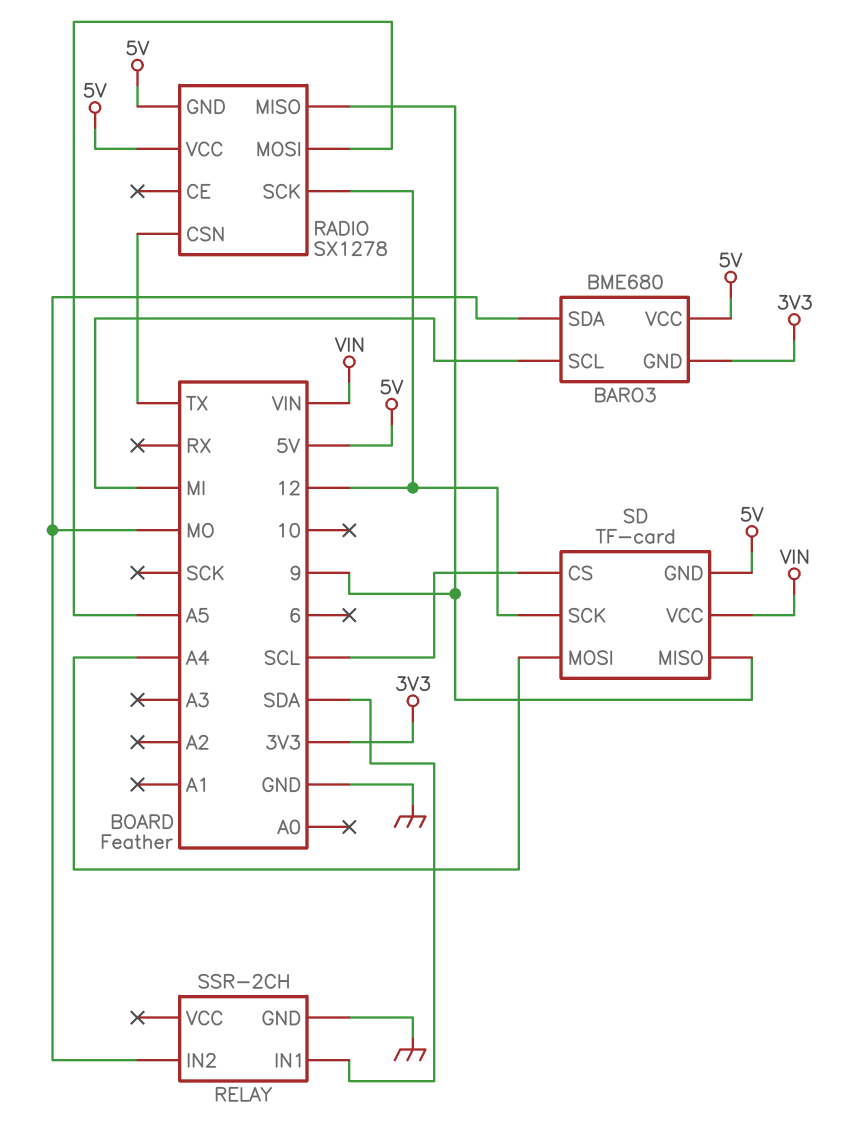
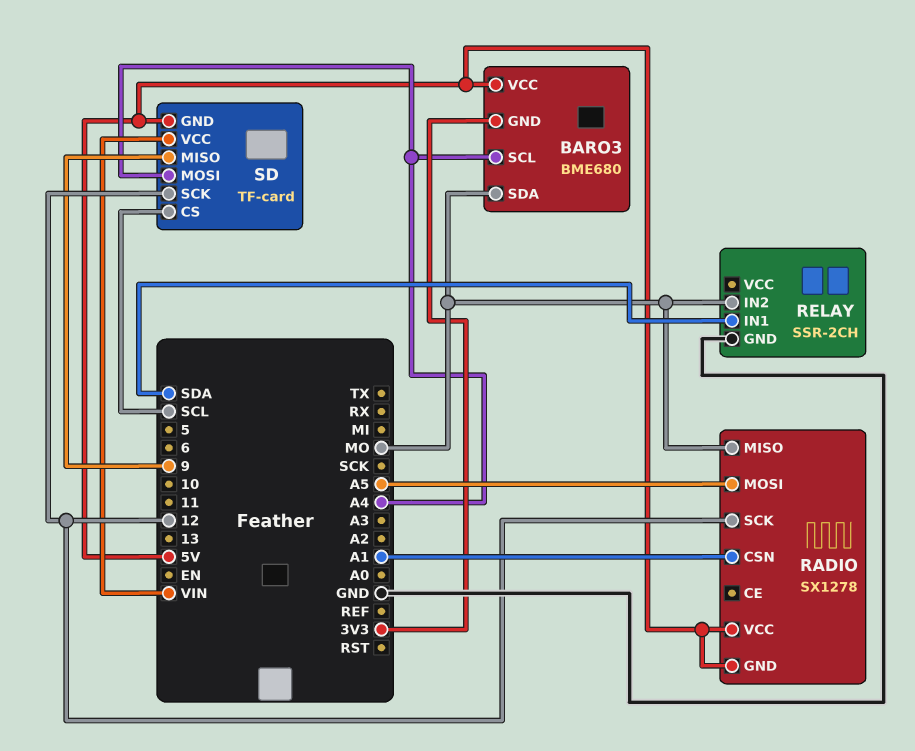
BARO3 pin SCL: MI -> A4
RADIO pin CSN: TX -> A1
RADIO pin MISO: 9 -> MO

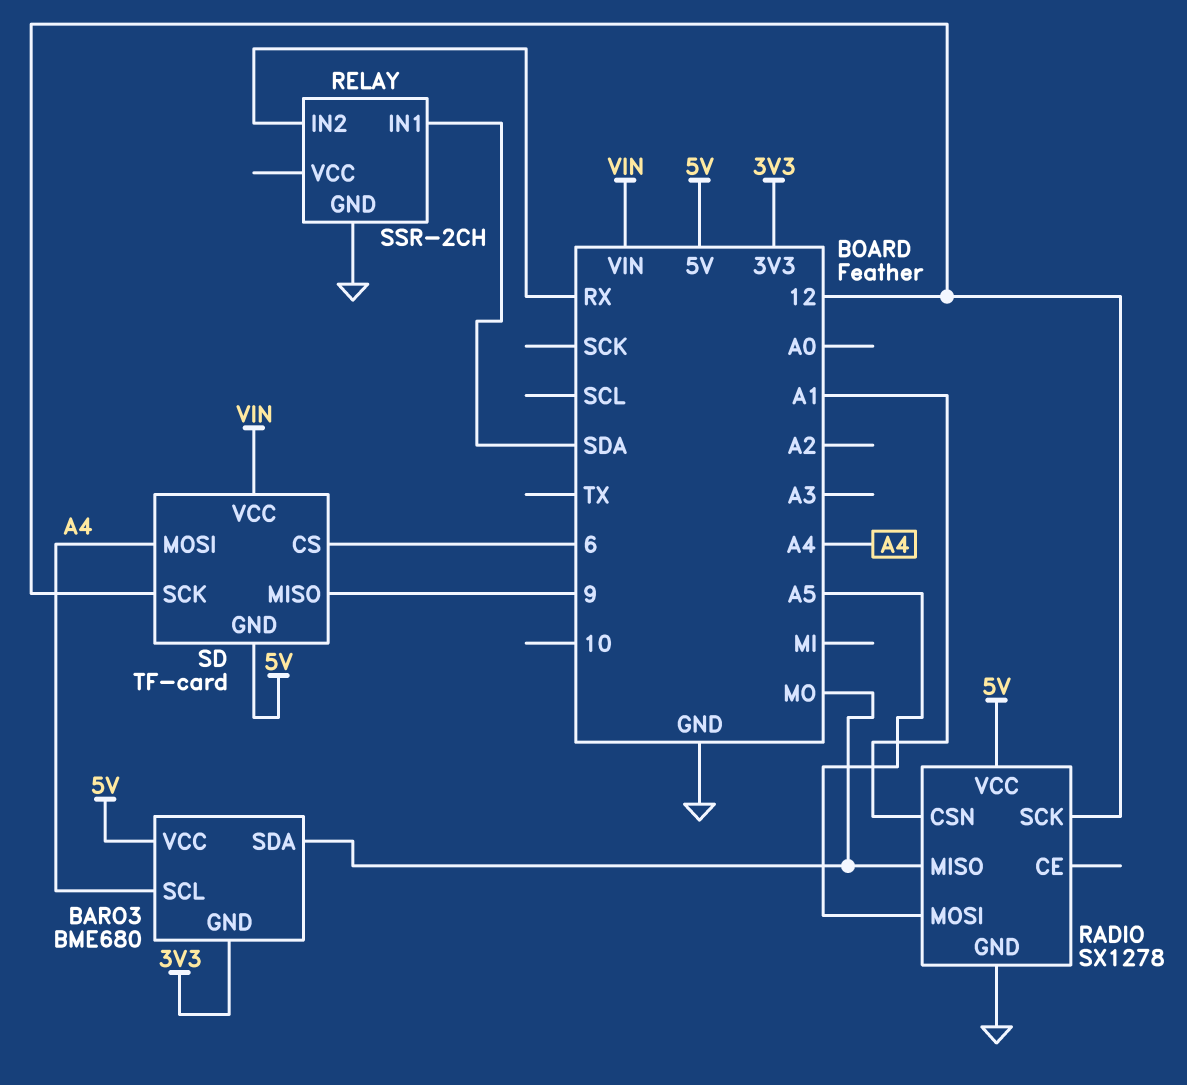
RADIO pin GND: 5V -> GND
RELAY pin IN2: MO -> RX
SD pin CS: SCL -> 6

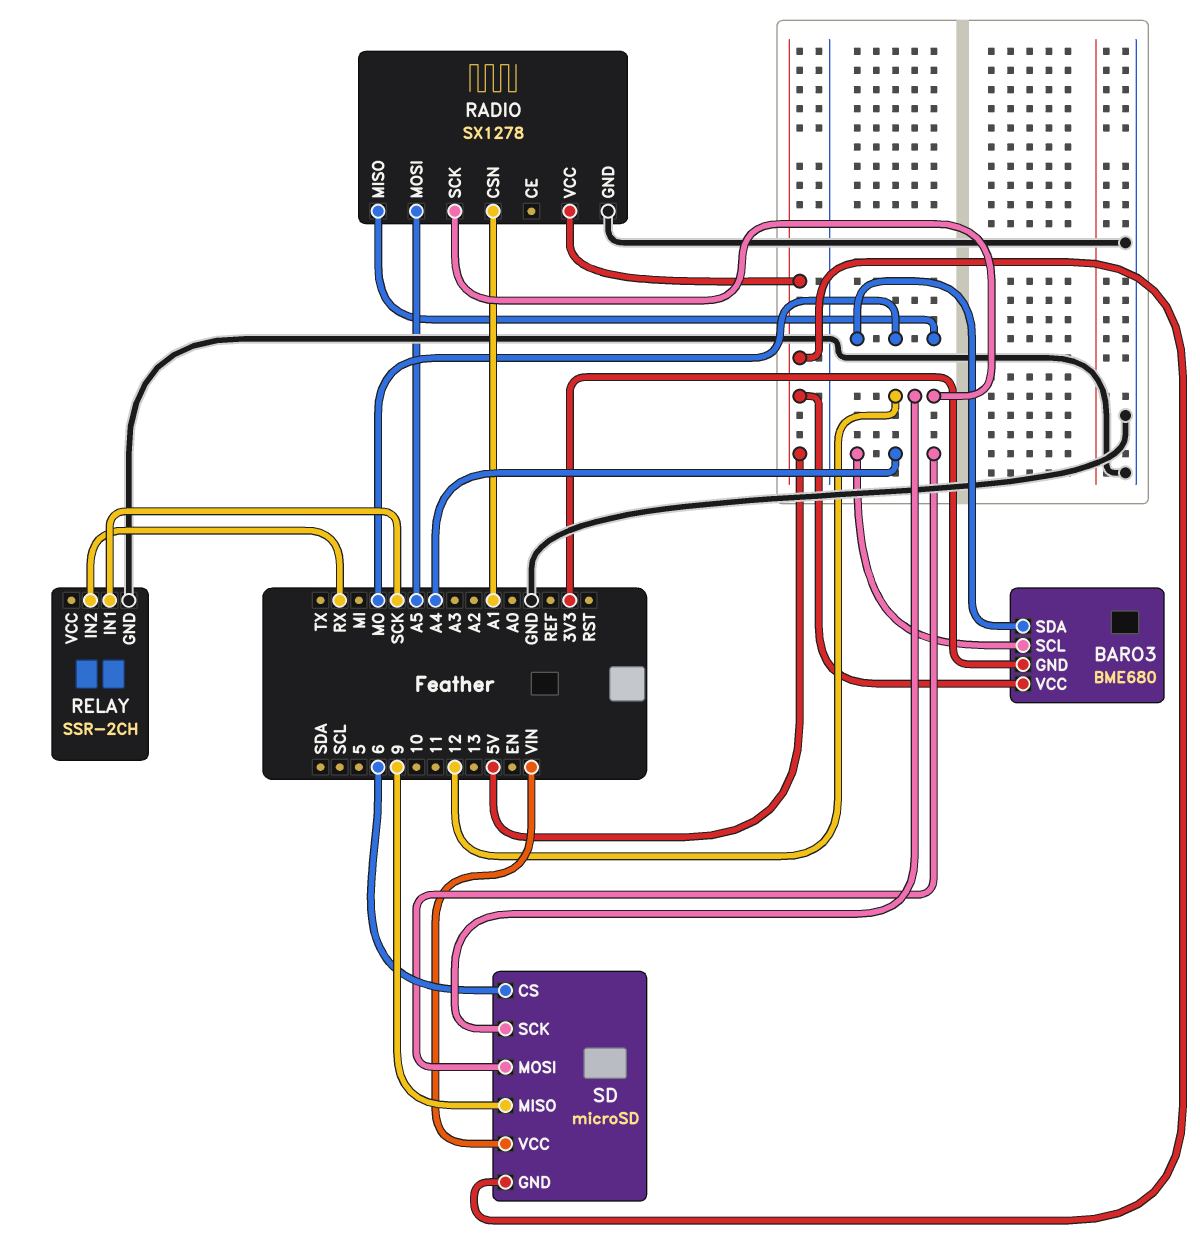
RELAY pin IN1: SDA -> SCK
SD: TF-card -> microSD

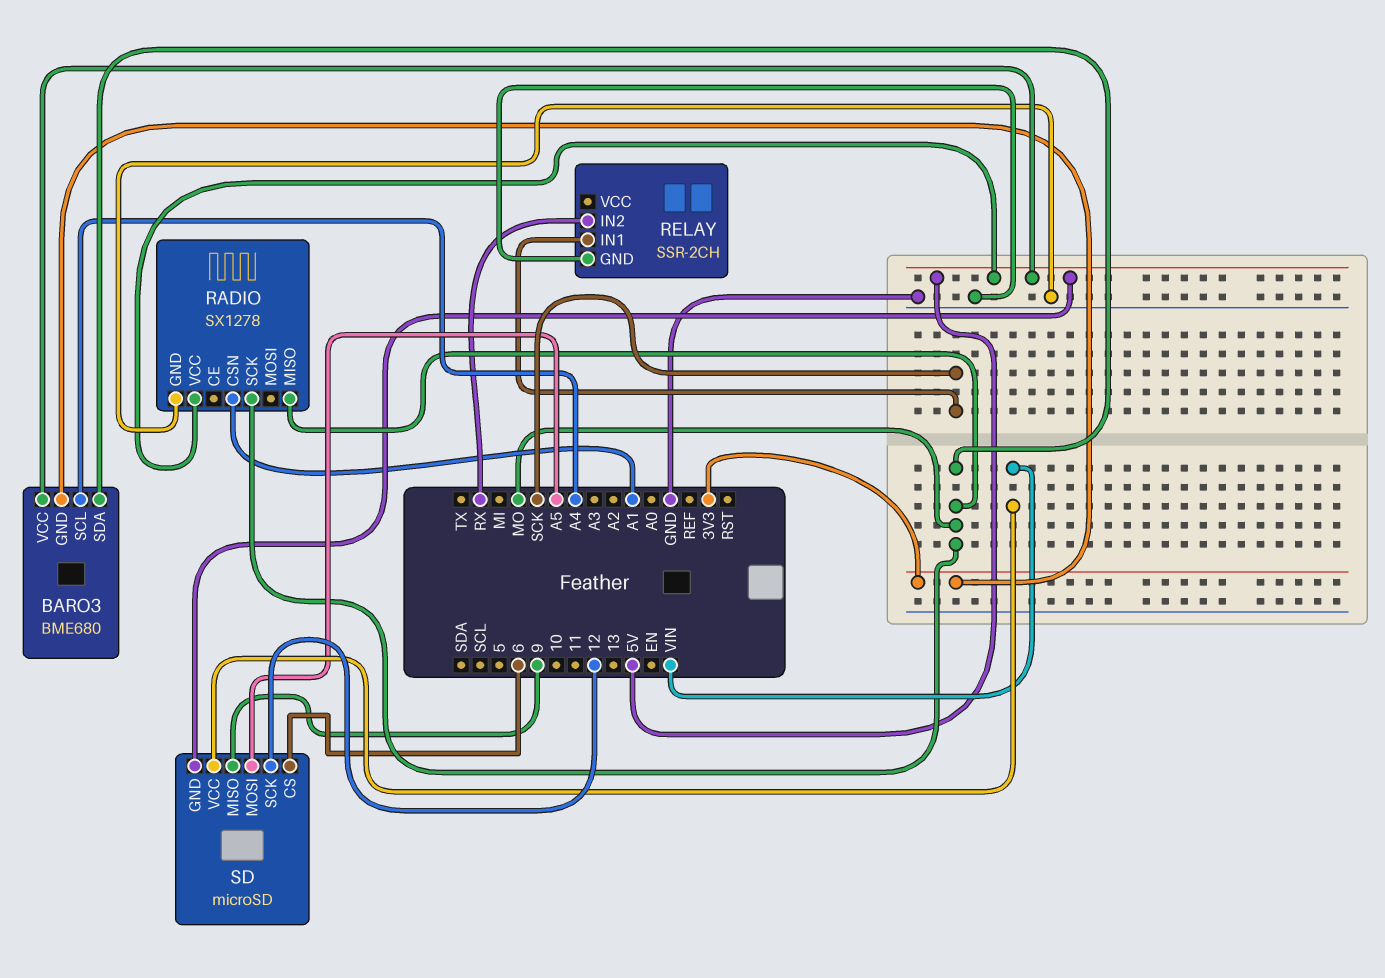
RADIO pin MOSI: A5 -> none
RADIO pin SCK: 12 -> MO
SD pin MOSI: A4 -> A5

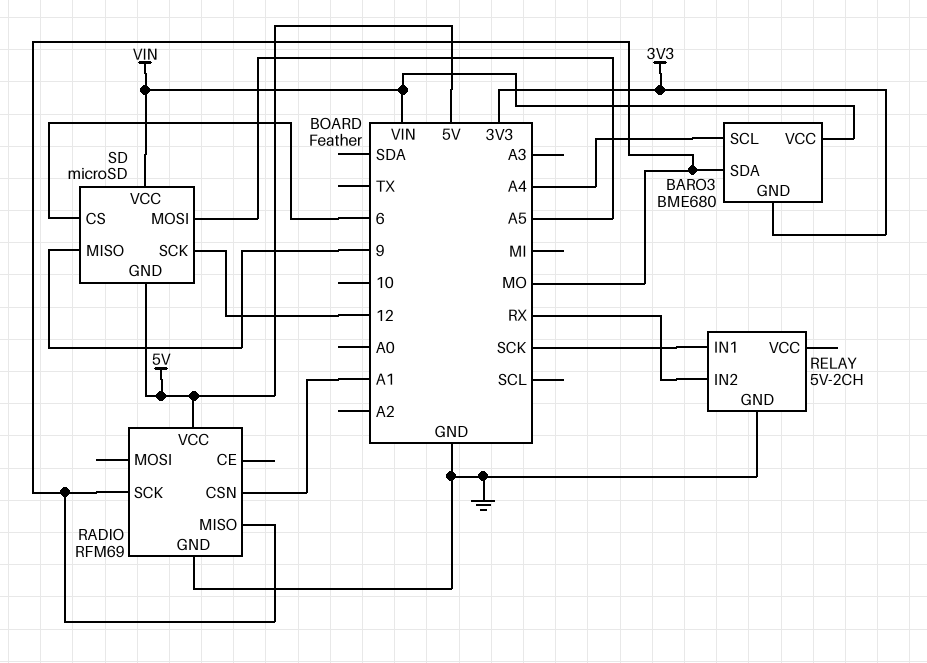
BARO3 pin VCC: 5V -> VIN
RADIO: SX1278 -> RFM69
RELAY: SSR-2CH -> 5V-2CH

